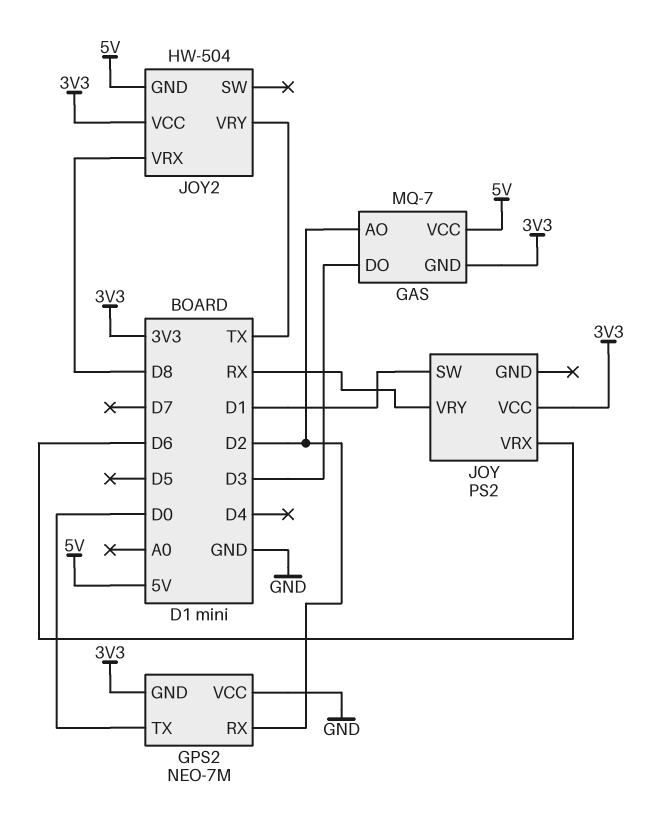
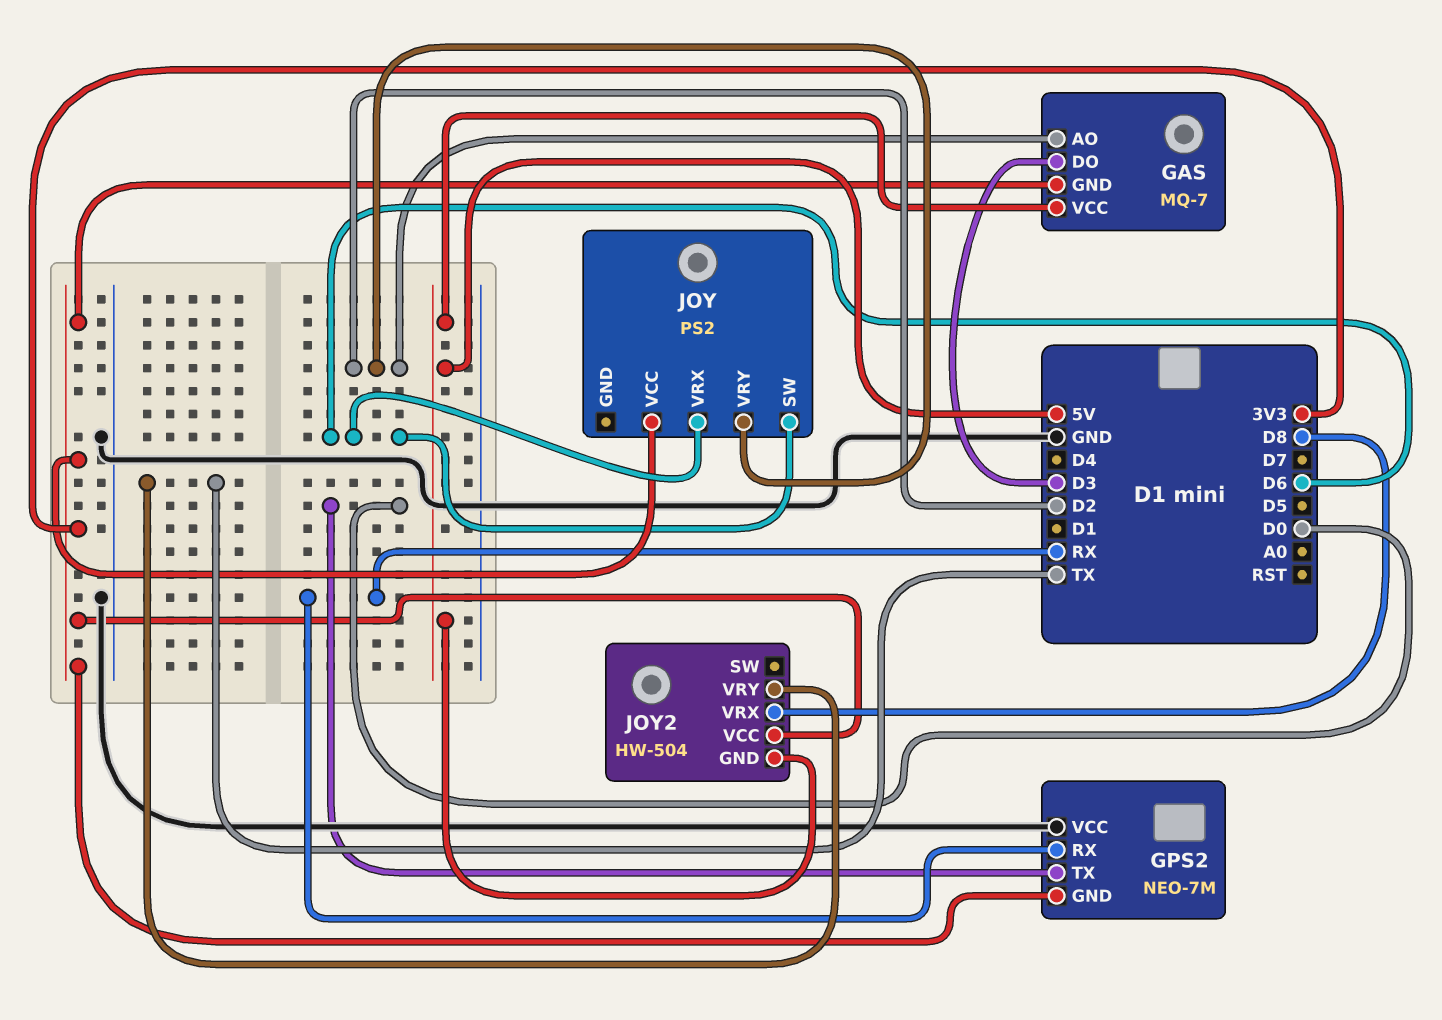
GPS2 pin RX: D2 -> RX
JOY pin SW: D1 -> D6
JOY pin VRY: RX -> D2

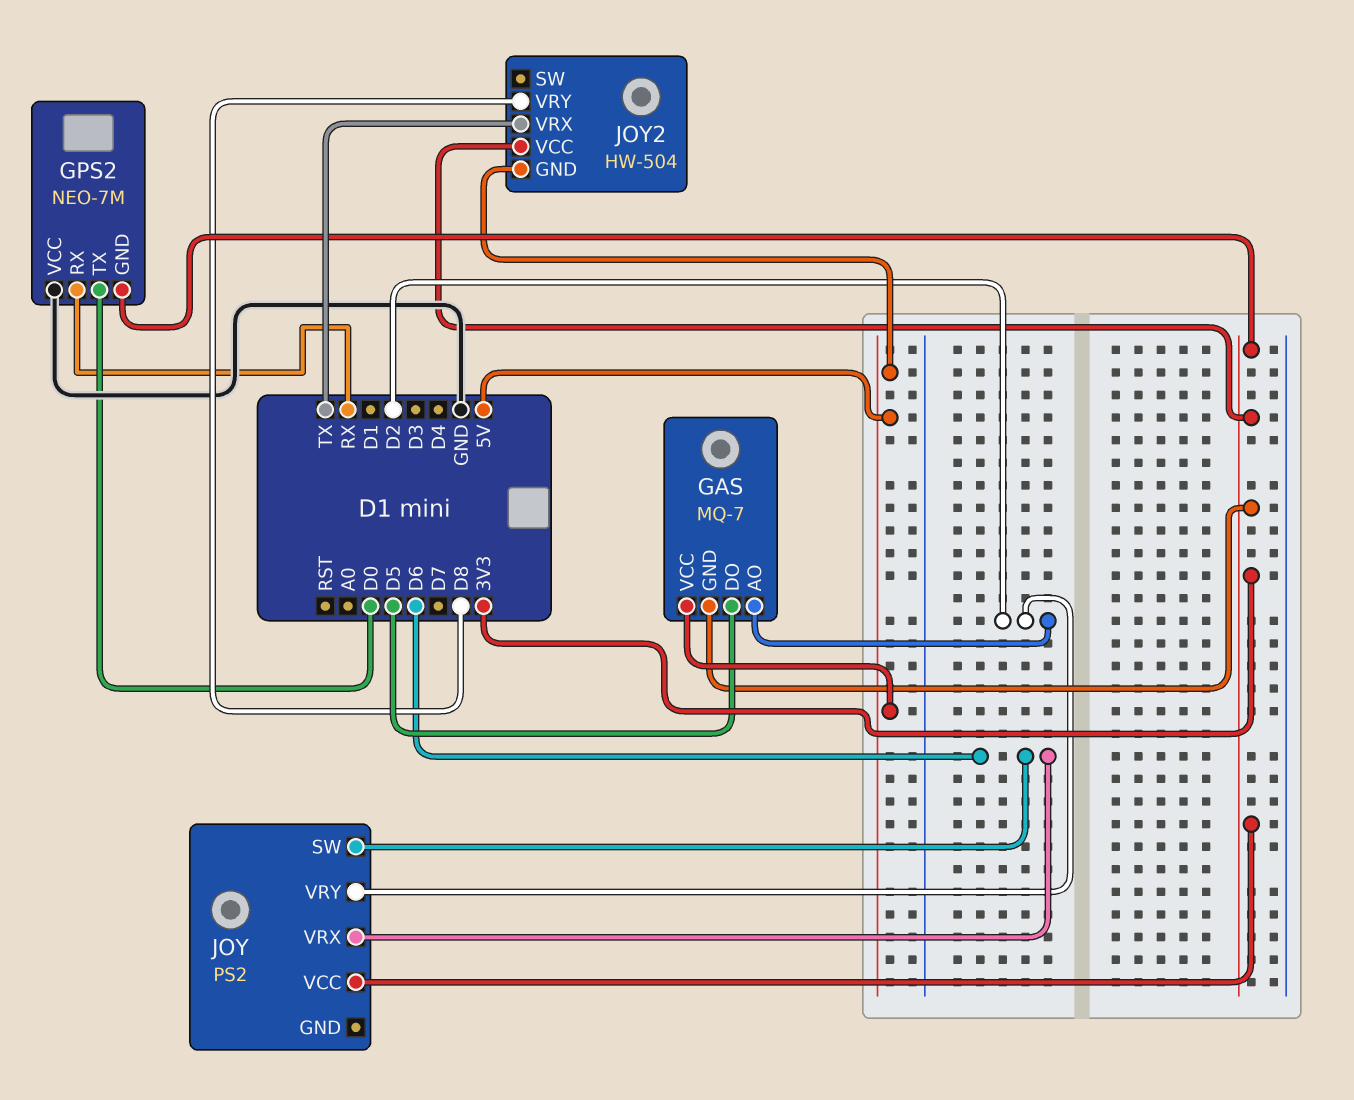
GAS pin DO: D3 -> D5
JOY2 pin VRX: D8 -> TX
JOY2 pin VRY: TX -> D8

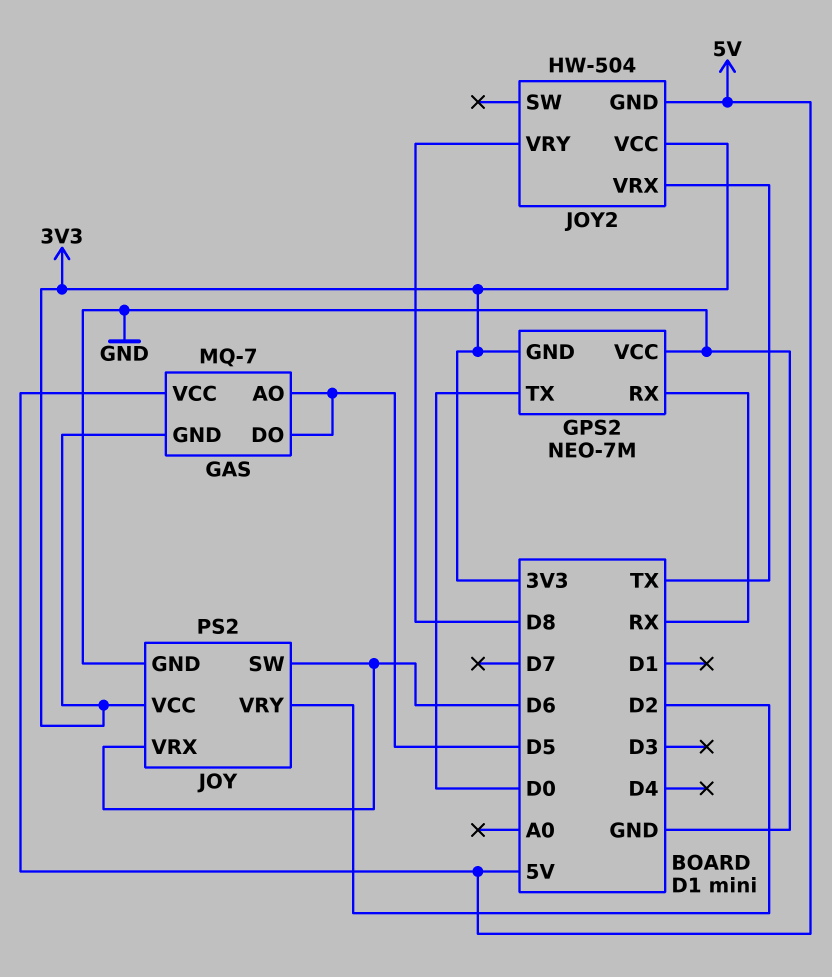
GAS pin AO: D2 -> D5
JOY pin GND: none -> GND

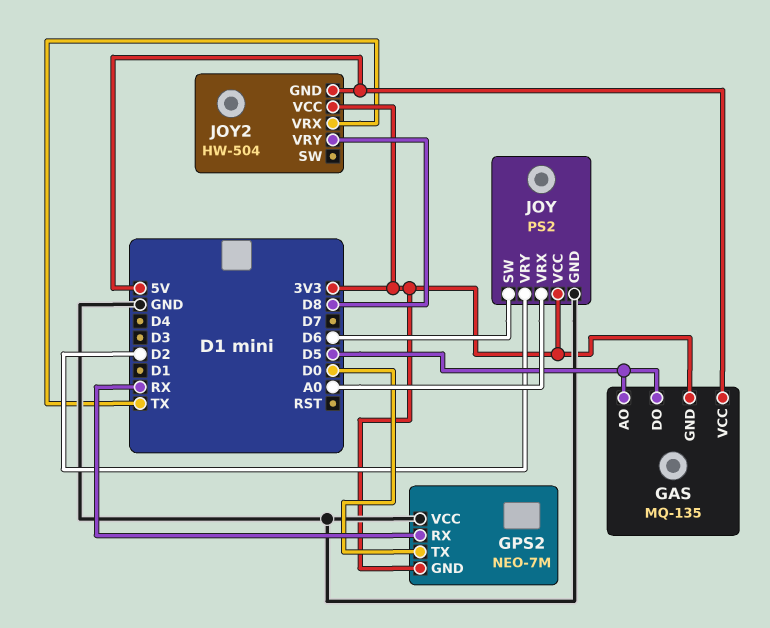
GAS: MQ-7 -> MQ-135
JOY pin VRX: D6 -> A0

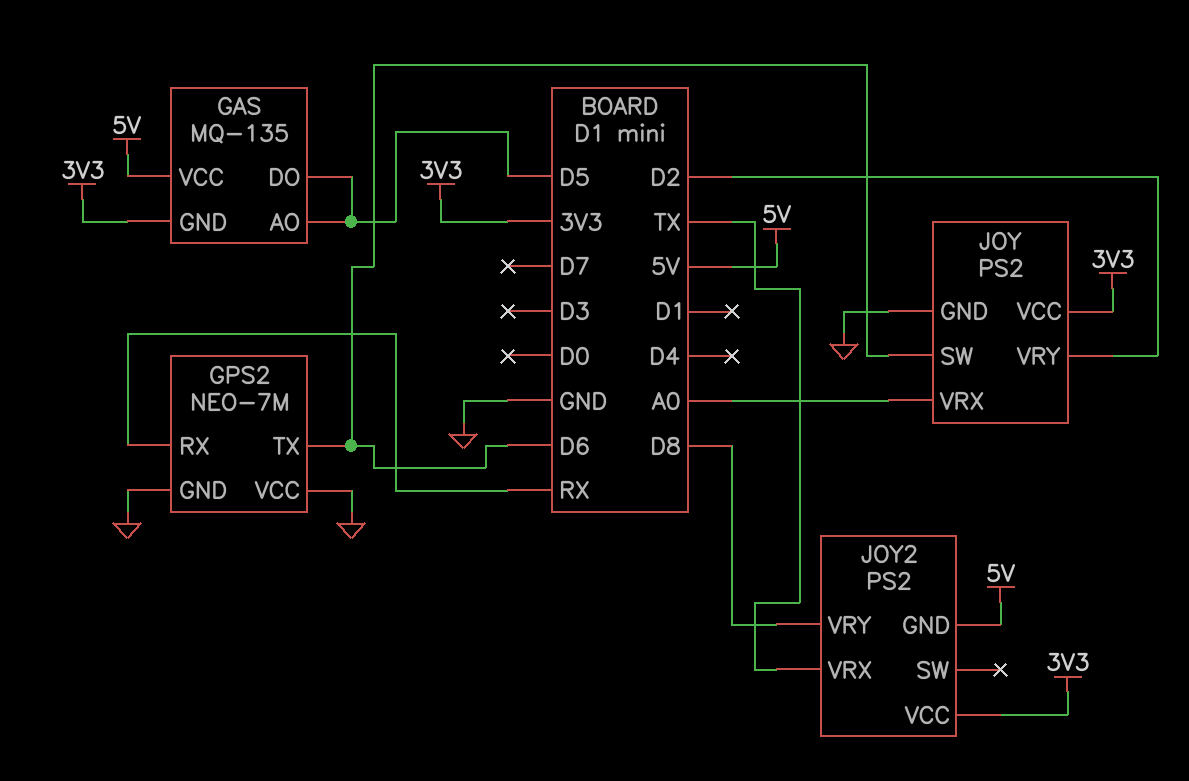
GPS2 pin GND: 3V3 -> GND
GPS2 pin TX: D0 -> D6
JOY2: HW-504 -> PS2

